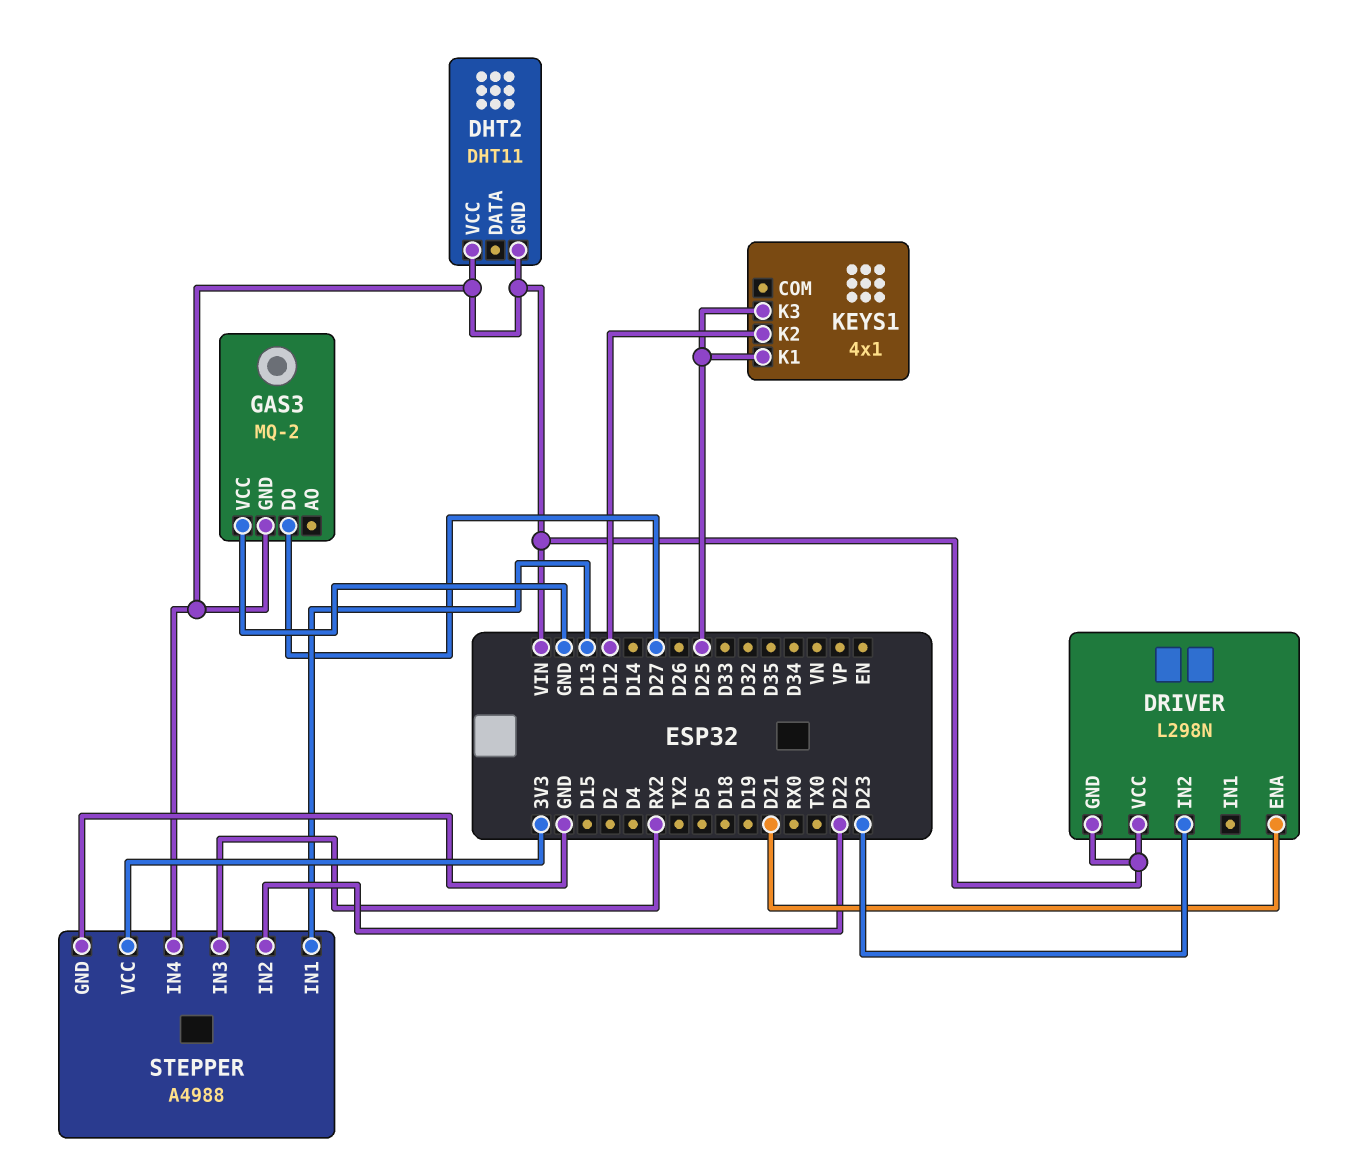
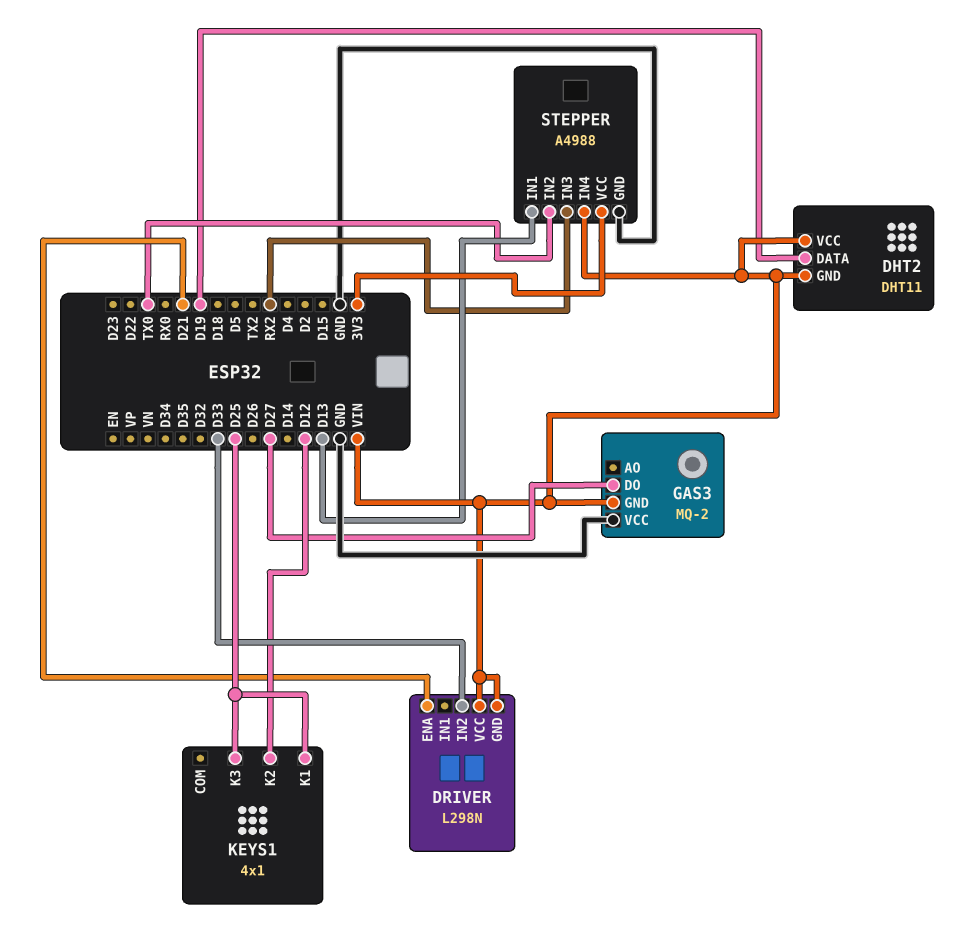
DHT2 pin DATA: none -> D19
DRIVER pin IN2: D23 -> D33
STEPPER pin IN2: D22 -> TX0

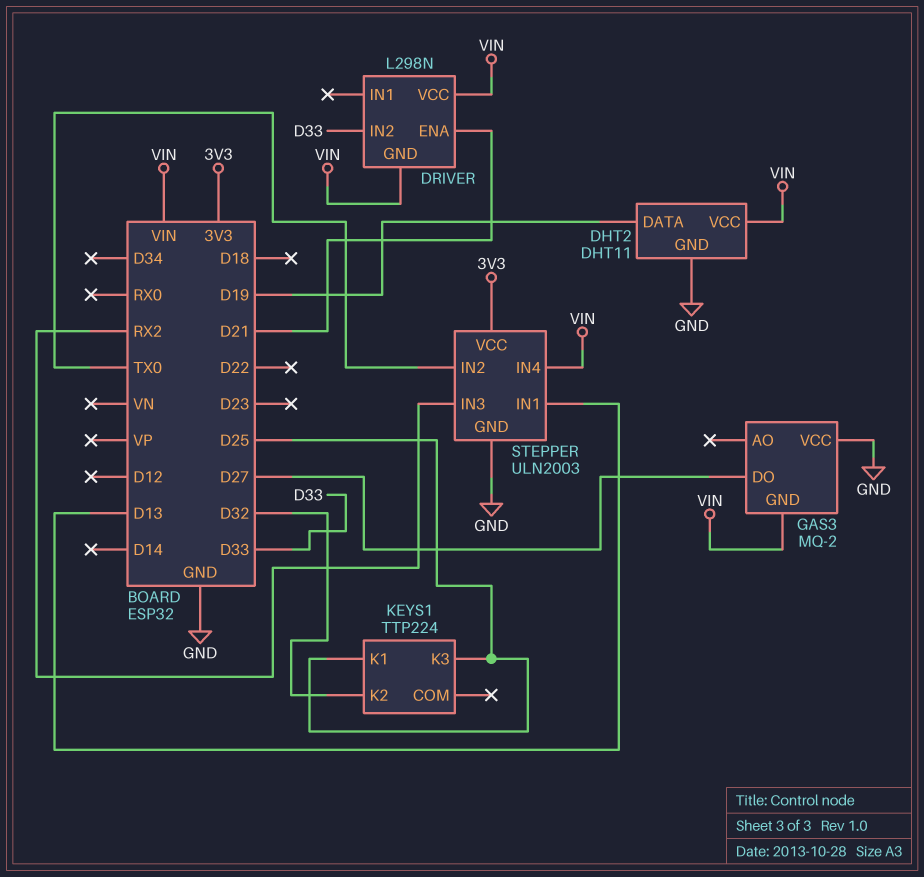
DHT2 pin GND: VIN -> GND
KEYS1: 4x1 -> TTP224
KEYS1 pin K2: D12 -> D32
STEPPER: A4988 -> ULN2003

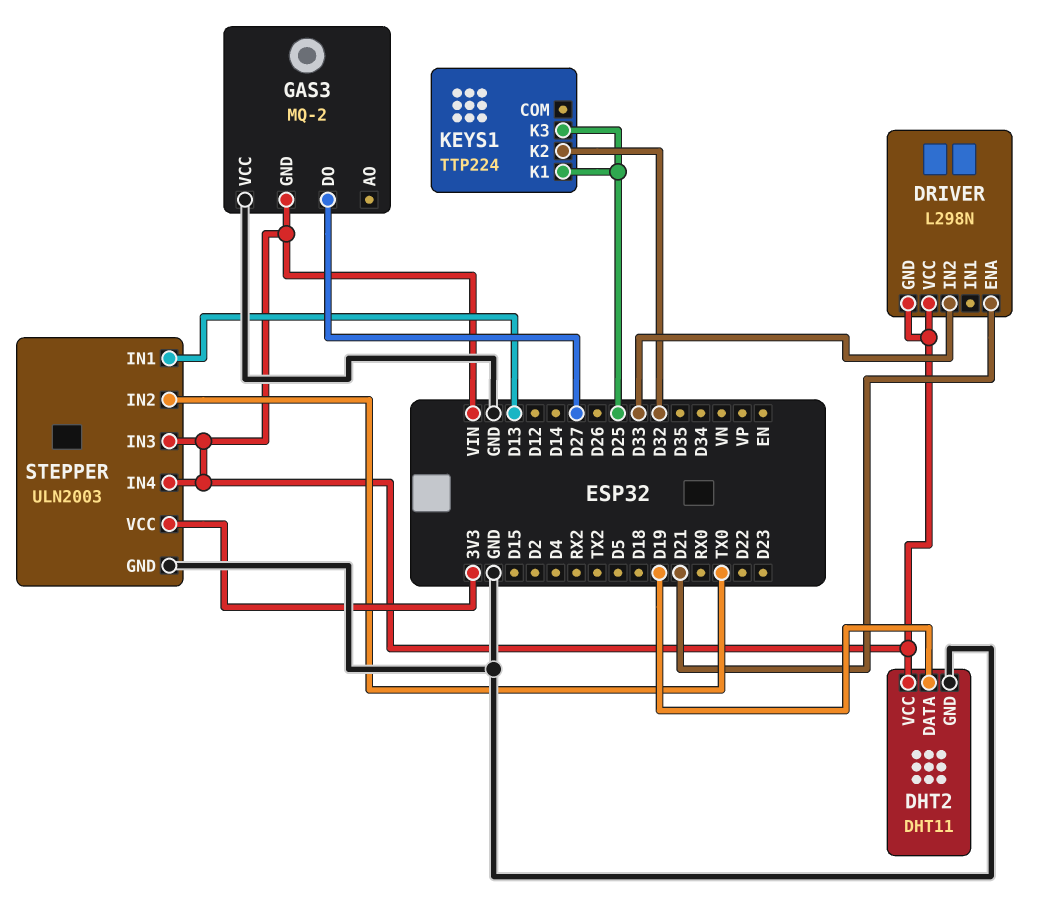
STEPPER pin IN3: RX2 -> VIN

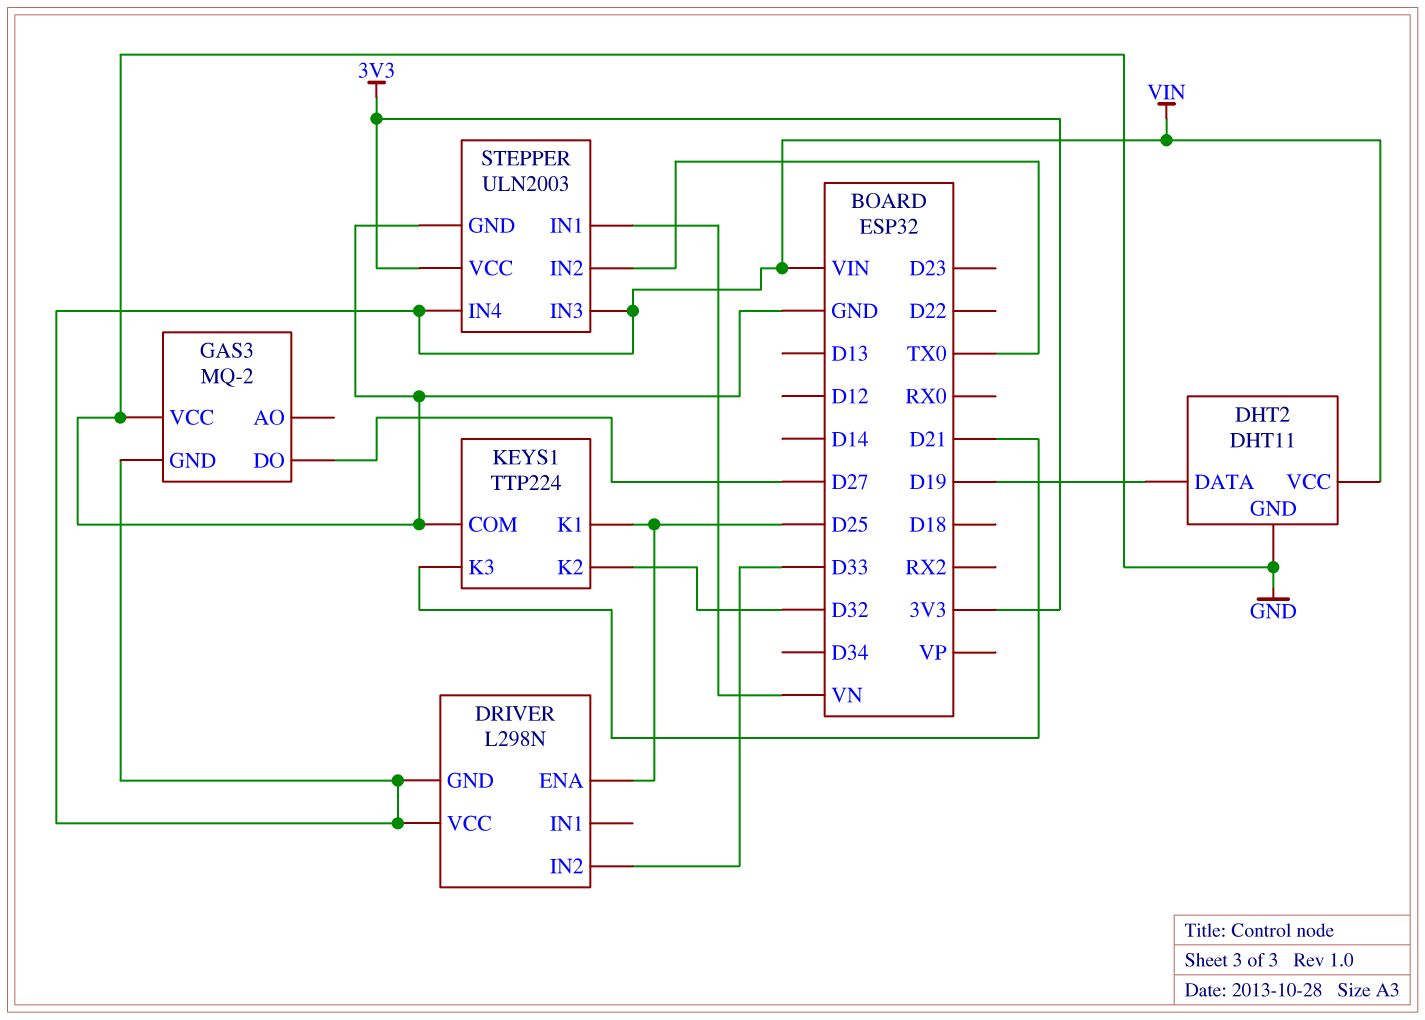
DRIVER pin ENA: D21 -> D25
KEYS1 pin COM: none -> GND
KEYS1 pin K3: D25 -> D21
STEPPER pin IN1: D13 -> VN

